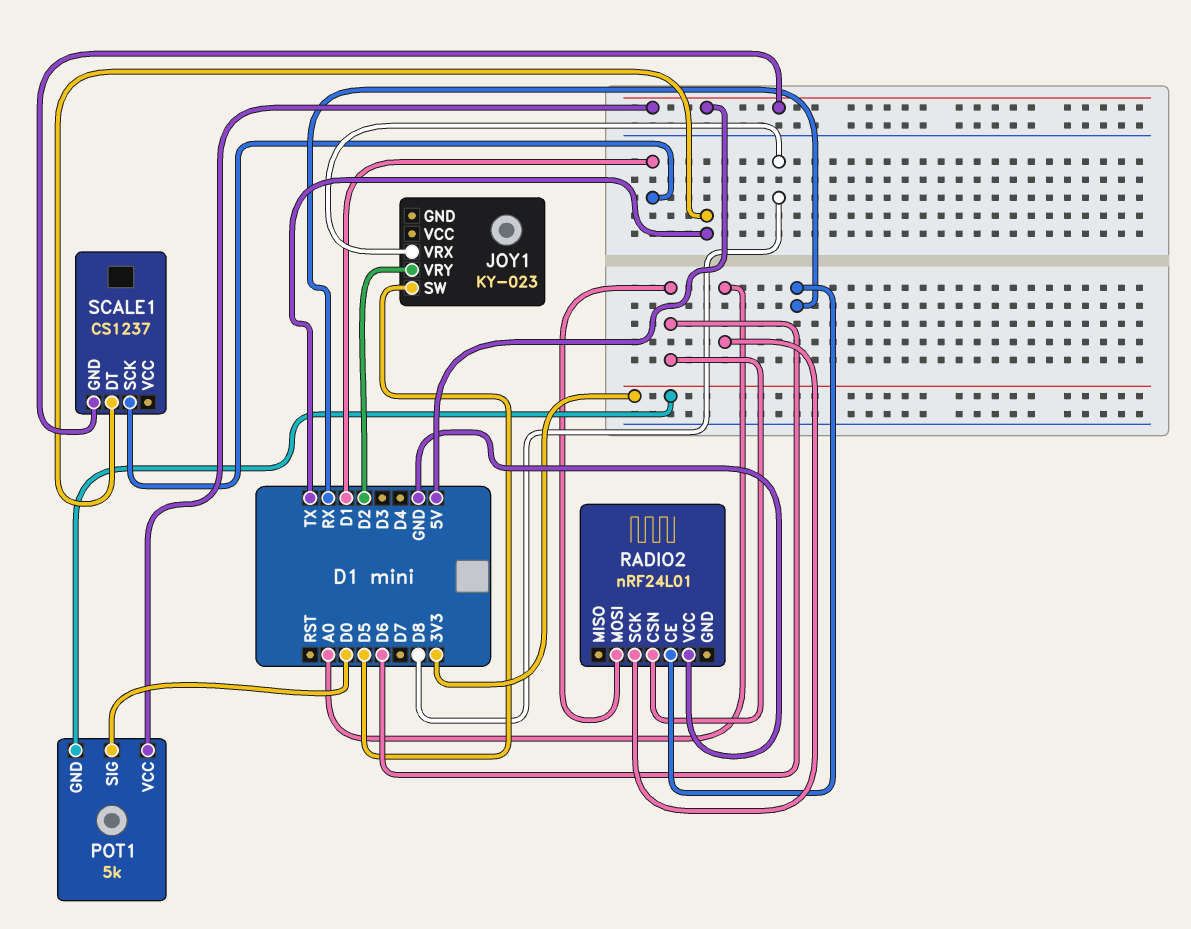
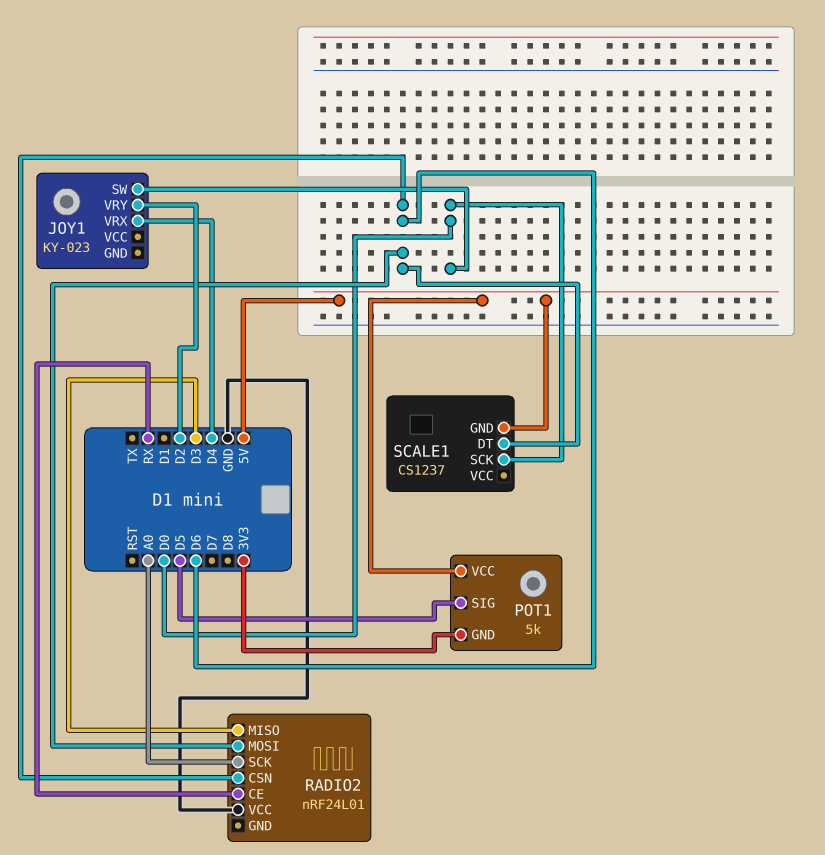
JOY1 pin SW: D5 -> D0
JOY1 pin VRX: D8 -> D4
POT1 pin SIG: D0 -> D5
RADIO2 pin MISO: none -> D3
SCALE1 pin DT: TX -> D6
SCALE1 pin SCK: D1 -> D0

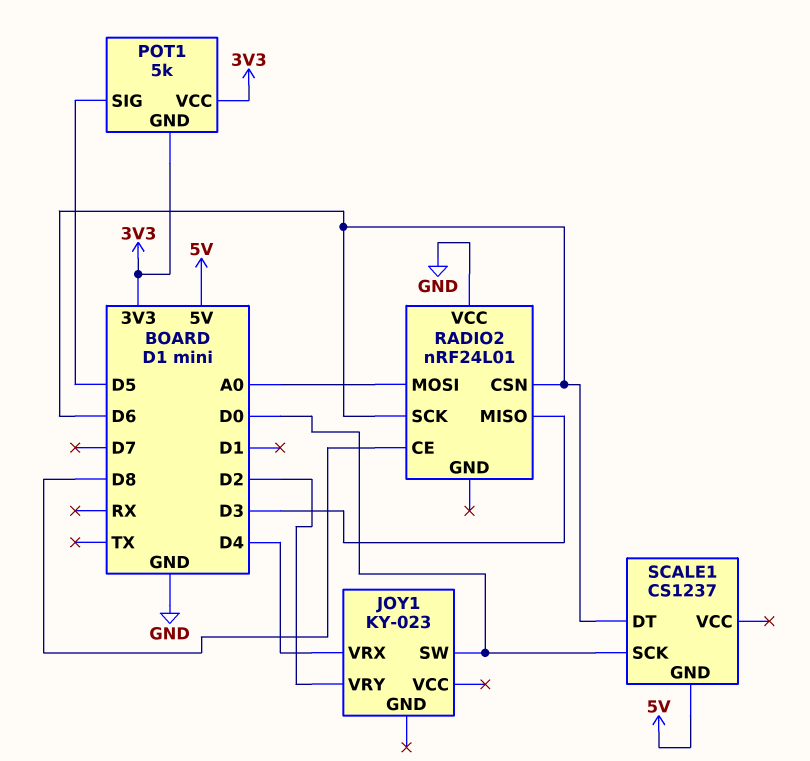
POT1 pin VCC: 5V -> 3V3
RADIO2 pin CE: RX -> D8
RADIO2 pin MOSI: D6 -> A0
RADIO2 pin SCK: A0 -> D6

